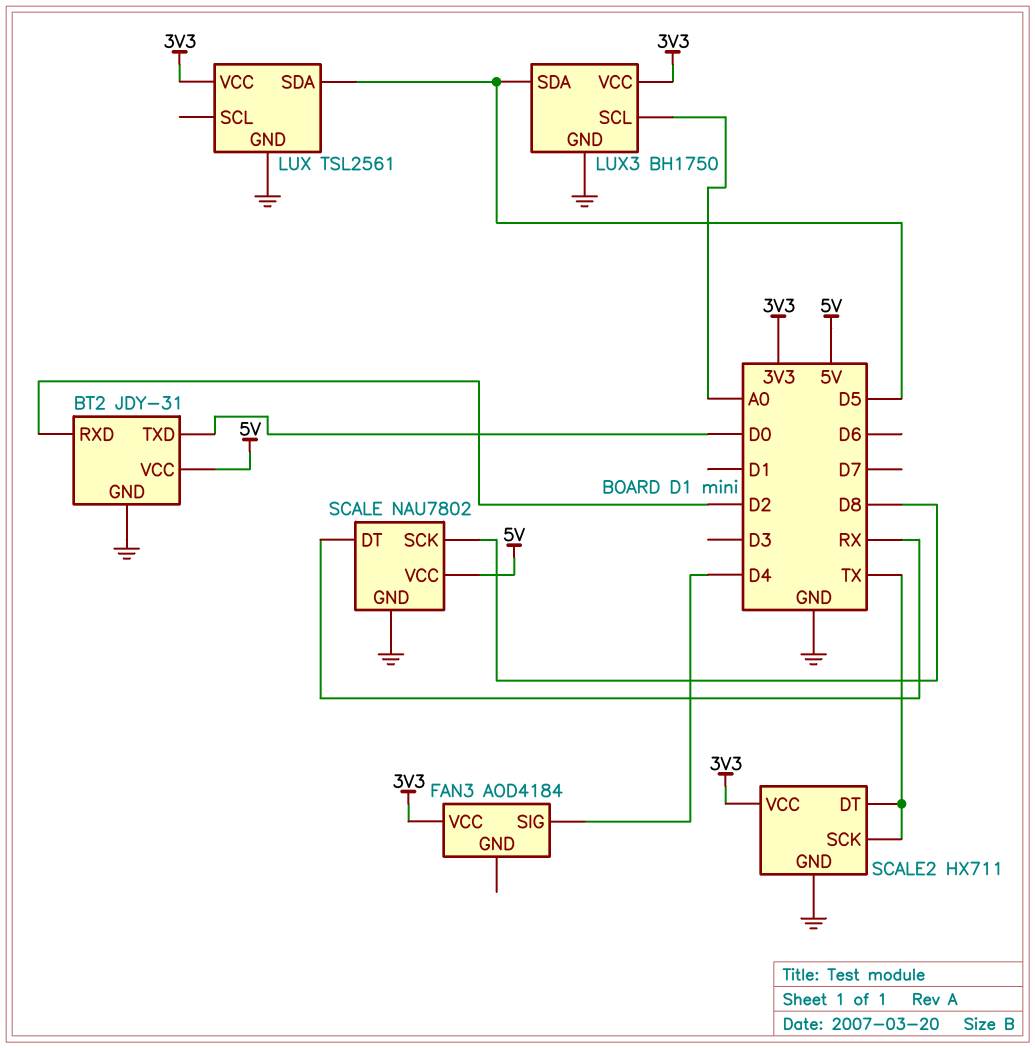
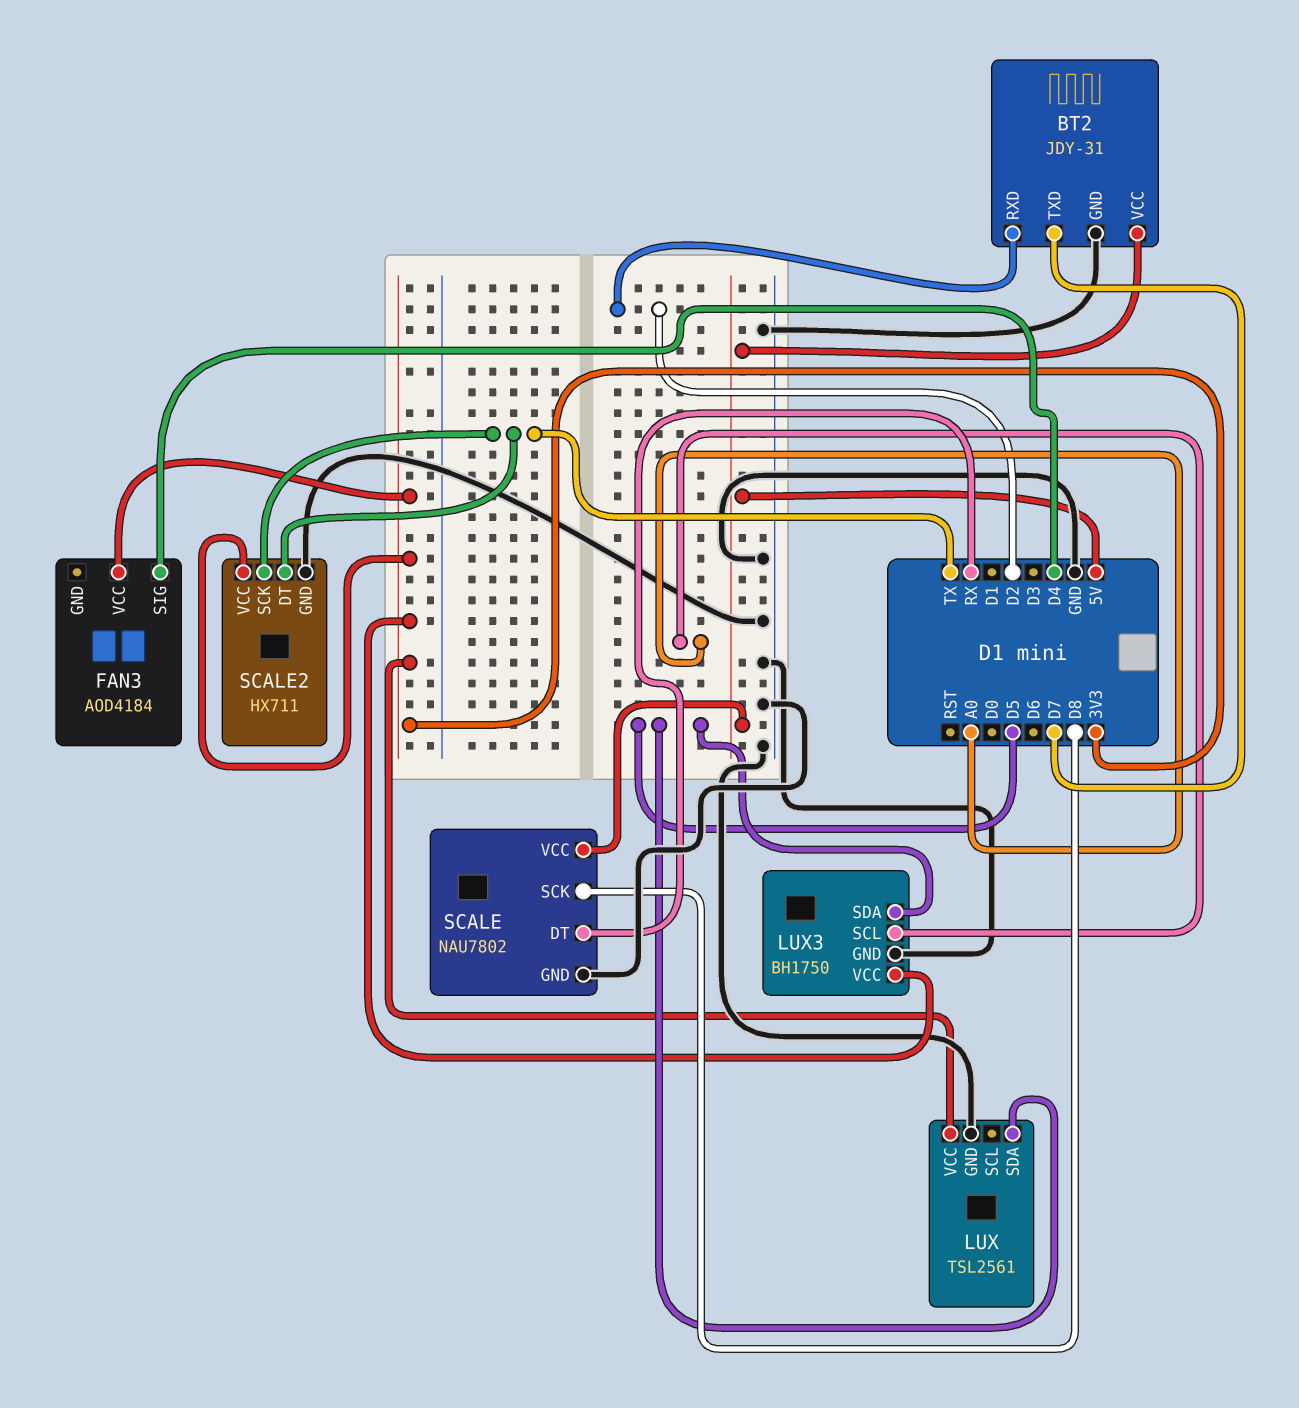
BT2 pin TXD: D0 -> D7

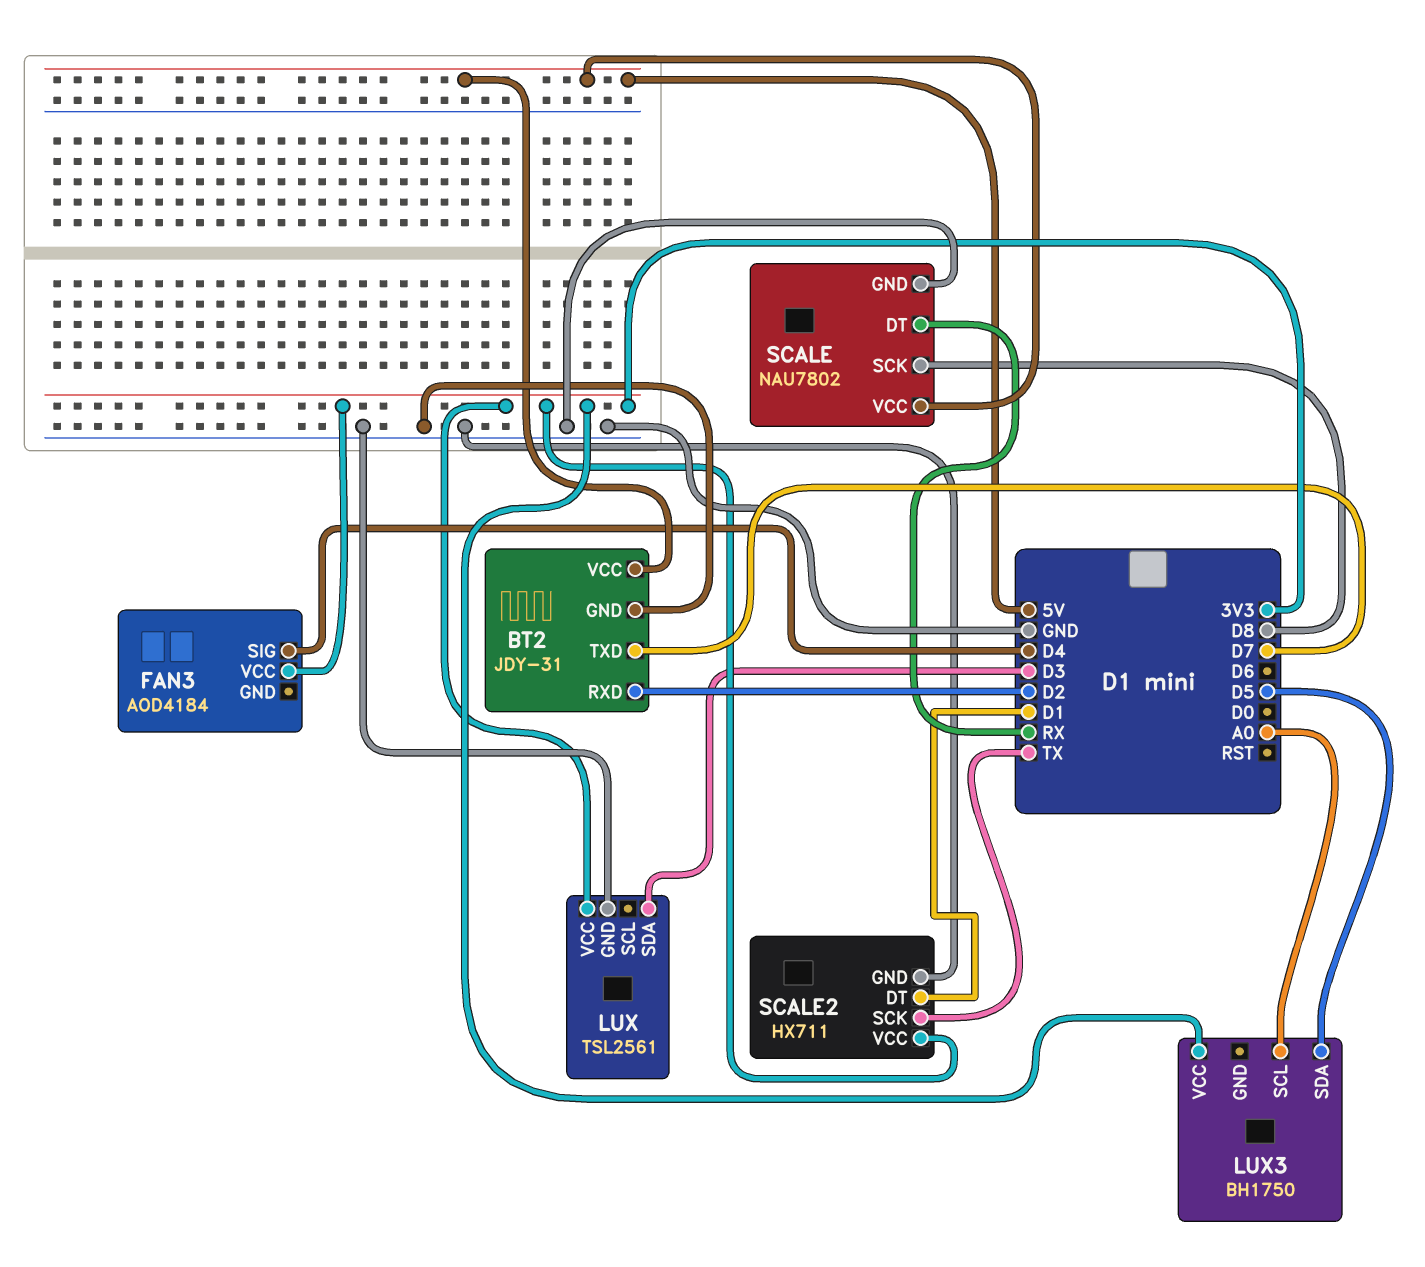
LUX pin SDA: D5 -> D3
LUX3 pin GND: GND -> none
SCALE2 pin DT: TX -> D1

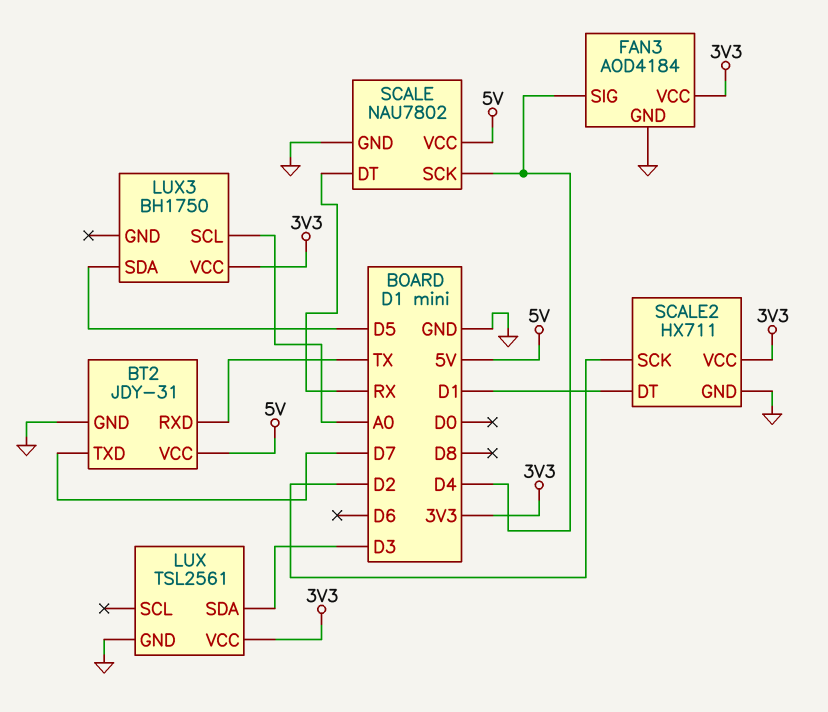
BT2 pin RXD: D2 -> TX
FAN3 pin GND: none -> GND
SCALE pin SCK: D8 -> D4
SCALE2 pin SCK: TX -> D2

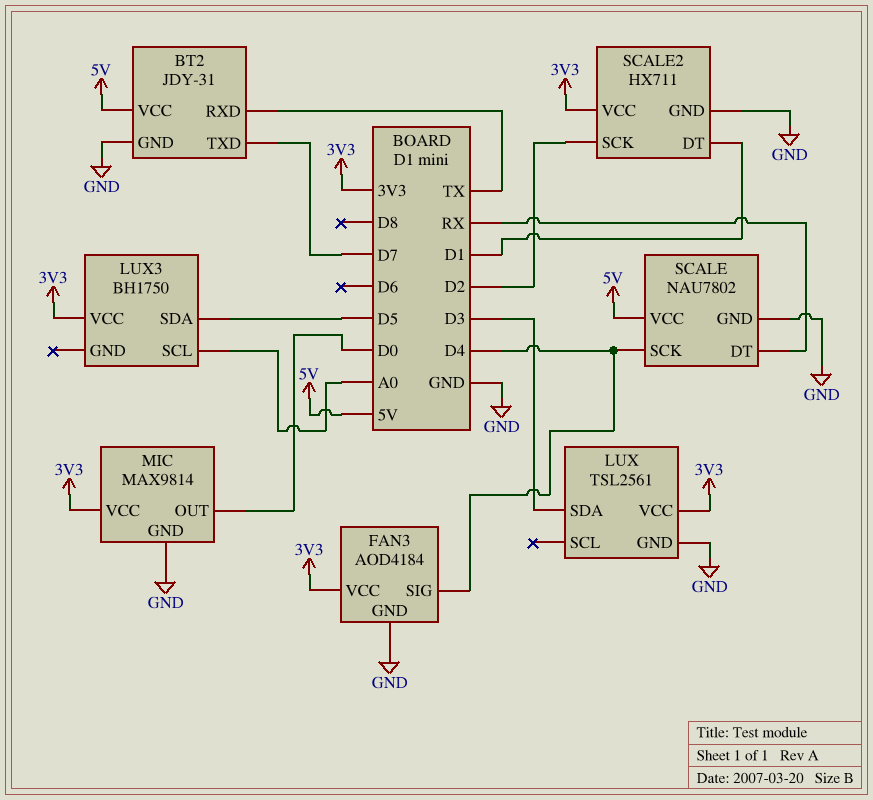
MIC: none -> MAX9814
MIC pin GND: none -> GND
MIC pin OUT: none -> D0
MIC pin VCC: none -> 3V3

